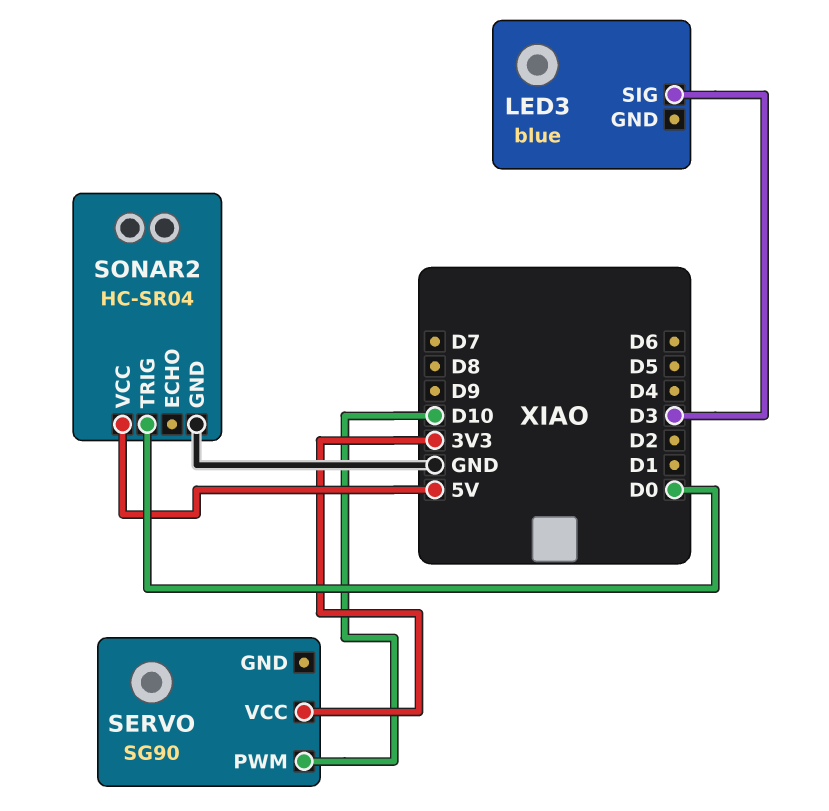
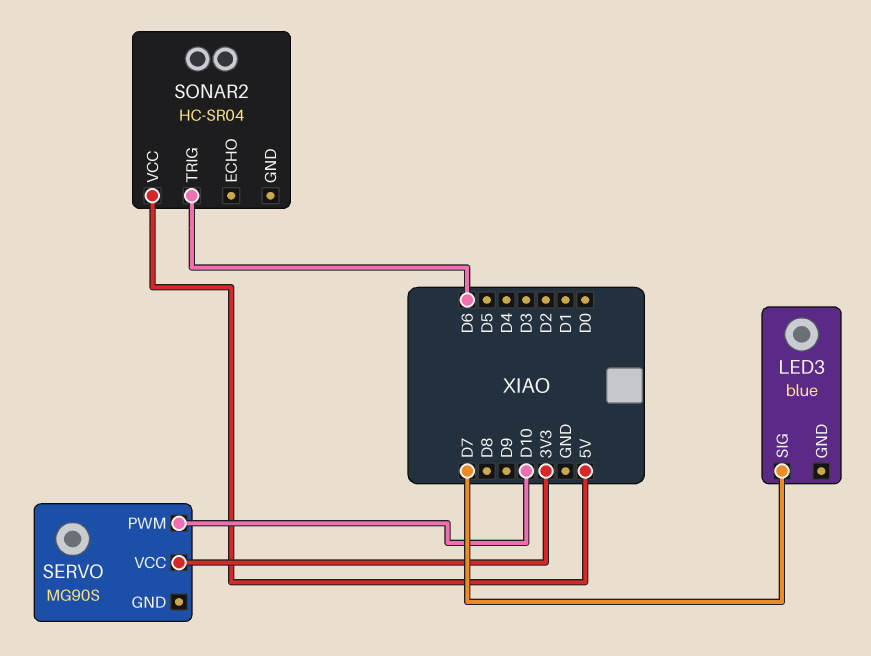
LED3 pin SIG: D3 -> D7
SERVO: SG90 -> MG90S
SONAR2 pin GND: GND -> none
SONAR2 pin TRIG: D0 -> D6

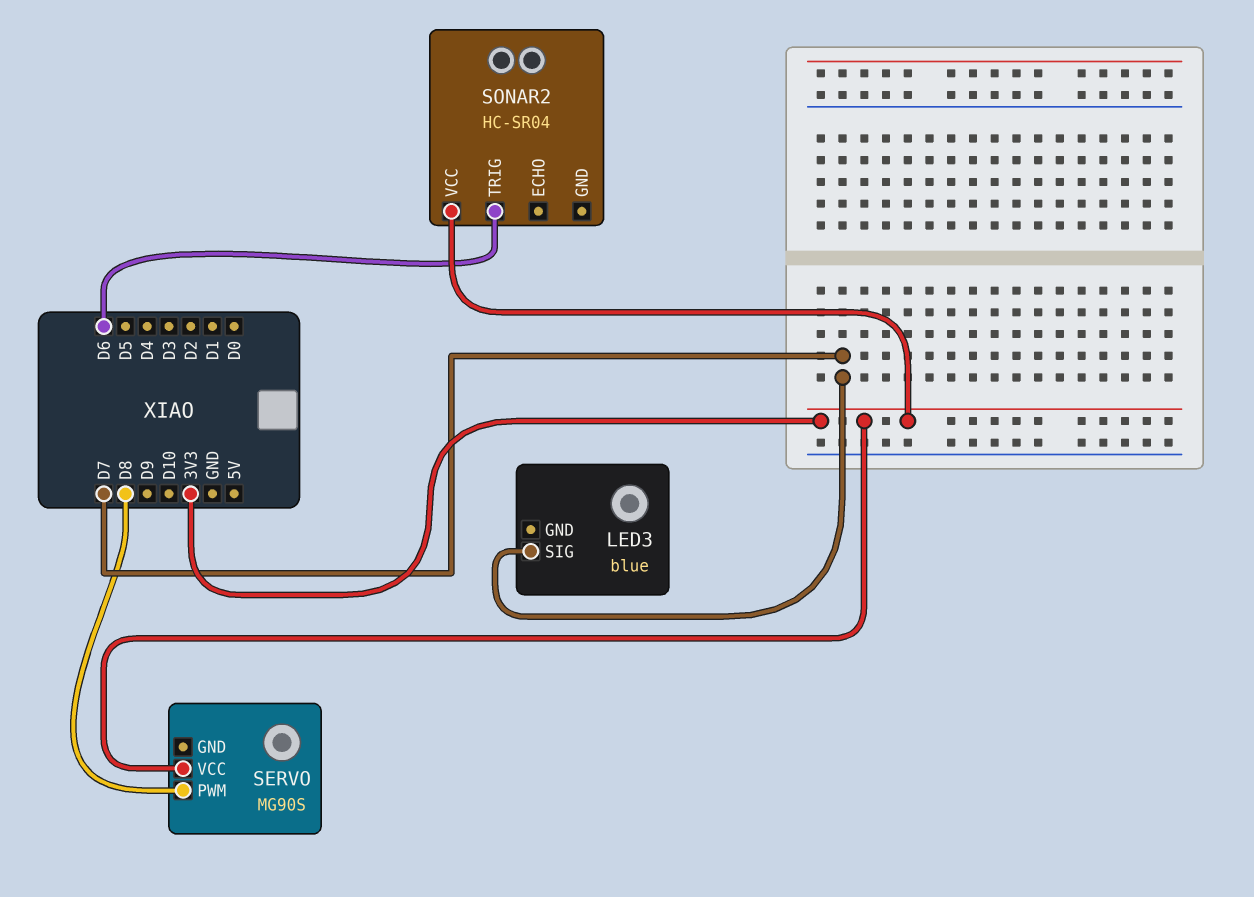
SERVO pin PWM: D10 -> D8
SONAR2 pin VCC: 5V -> 3V3

